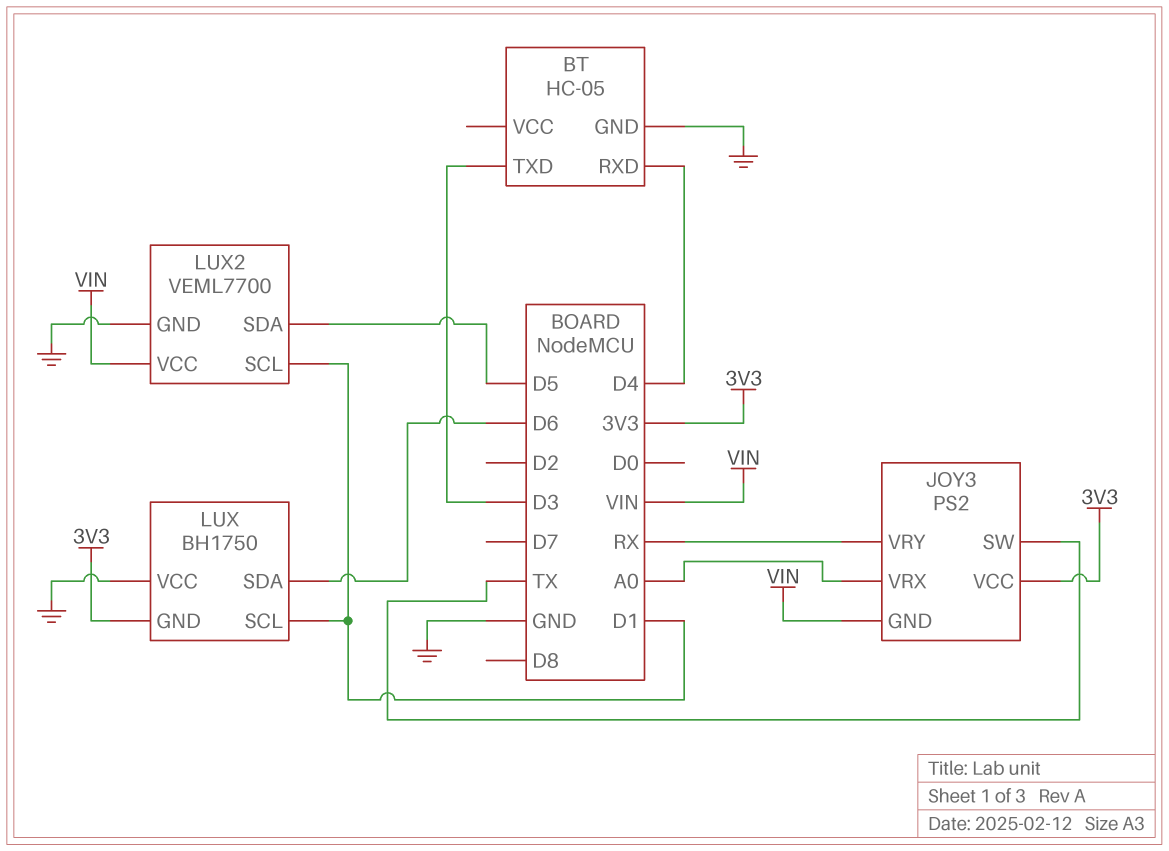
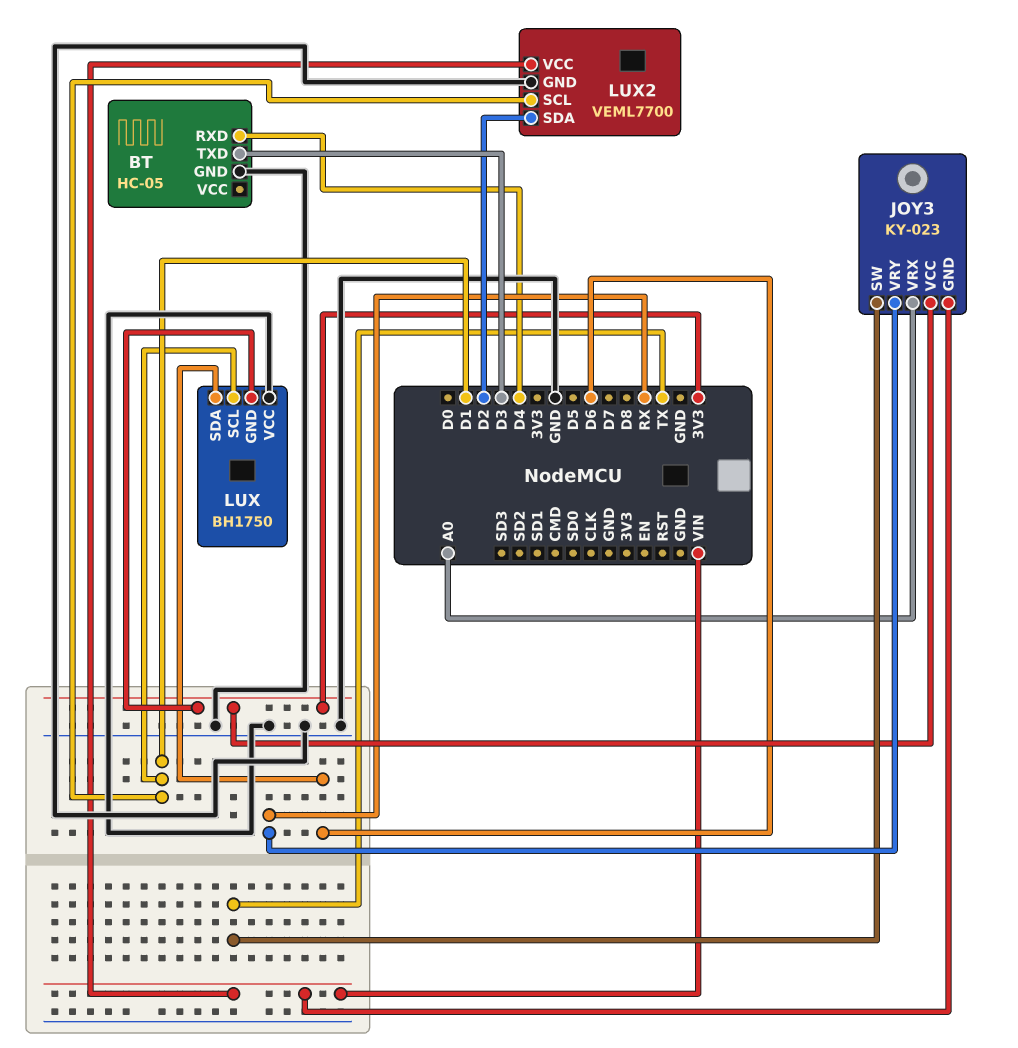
JOY3: PS2 -> KY-023
LUX2 pin SDA: D5 -> D2

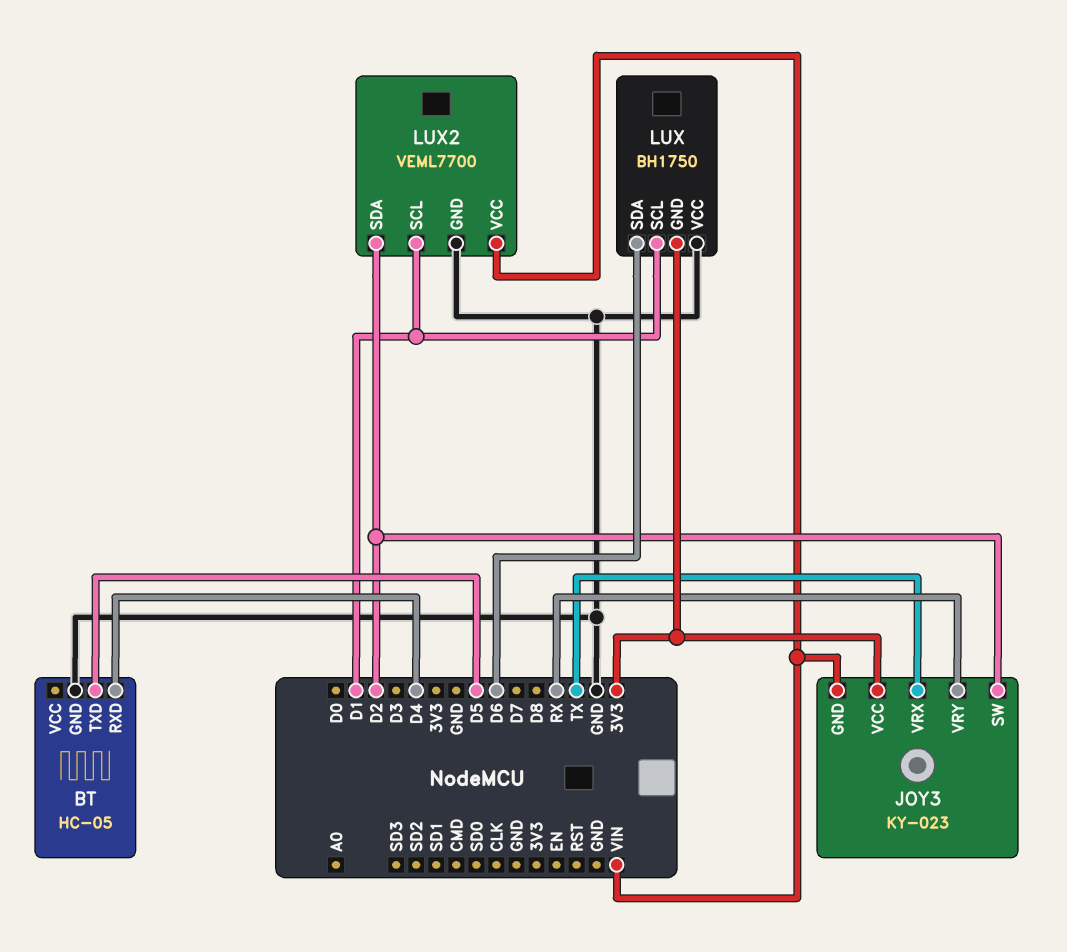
BT pin TXD: D3 -> D5
JOY3 pin SW: TX -> D2
JOY3 pin VRX: A0 -> TX

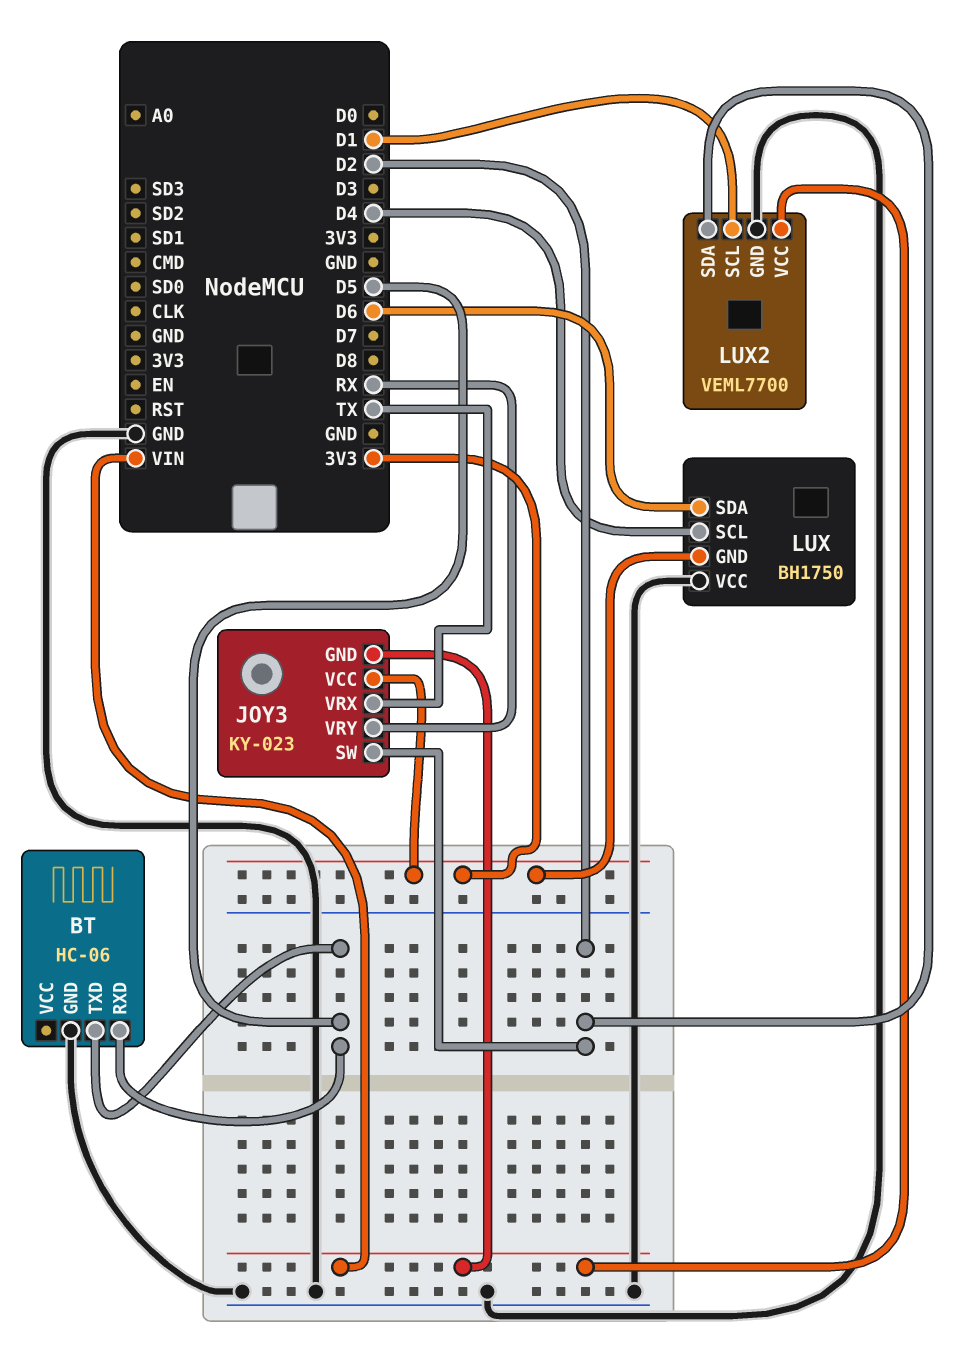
BT: HC-05 -> HC-06
BT pin RXD: D4 -> D5
LUX pin SCL: D1 -> D4

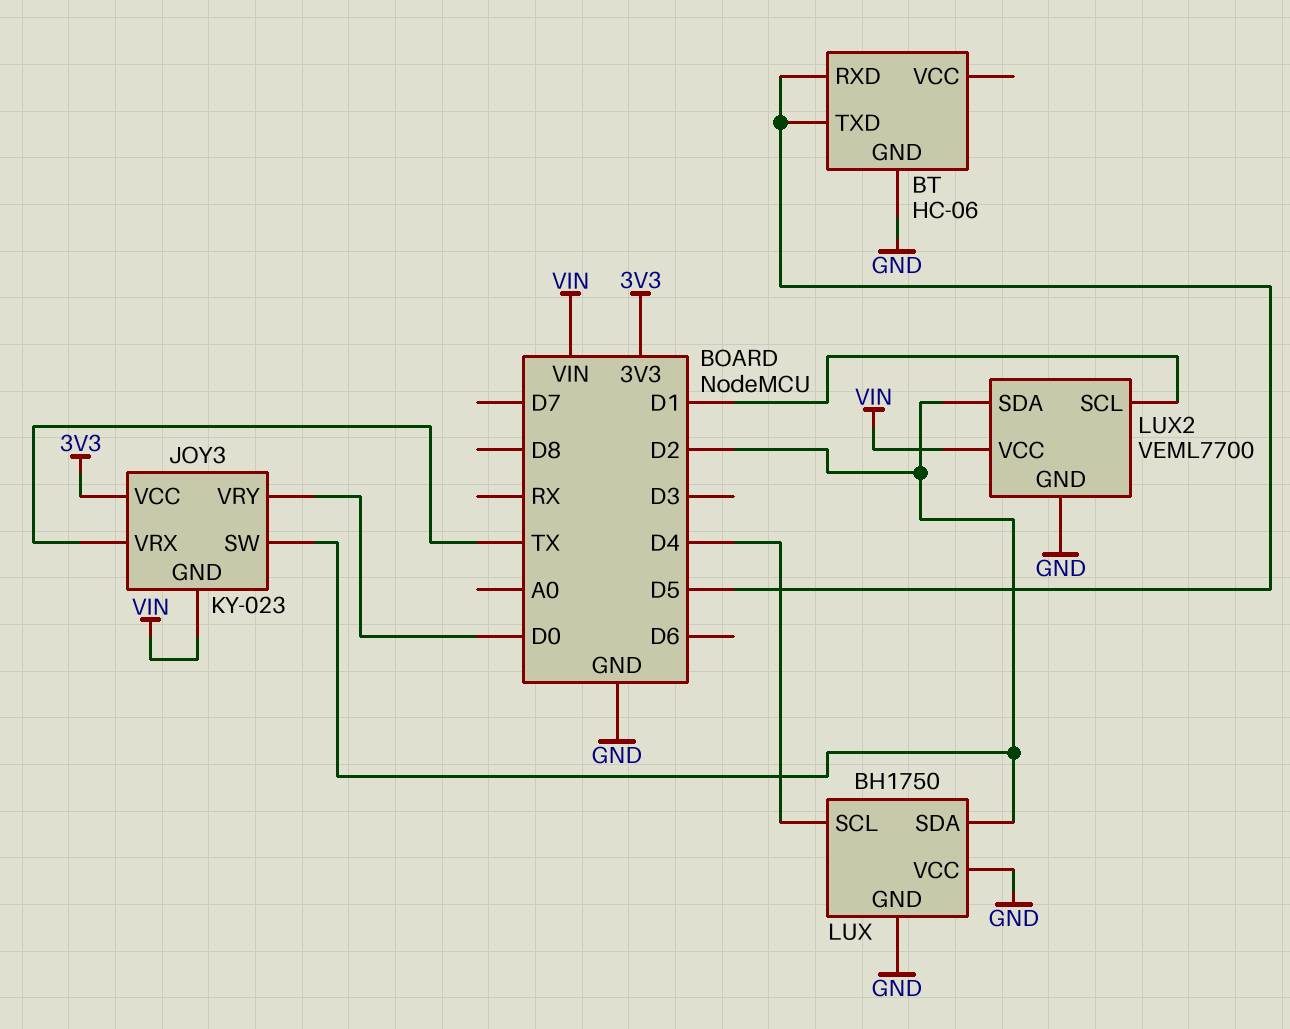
JOY3 pin VRY: RX -> D0
LUX pin GND: 3V3 -> GND
LUX pin SDA: D6 -> D2

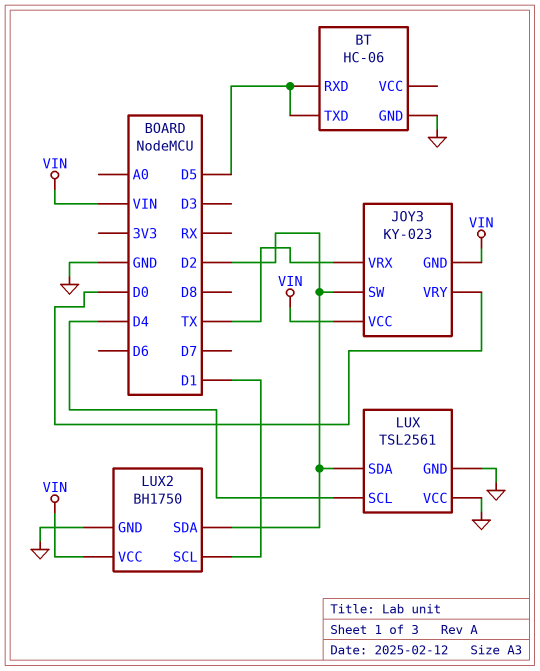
JOY3 pin VCC: 3V3 -> VIN
LUX: BH1750 -> TSL2561
LUX2: VEML7700 -> BH1750

